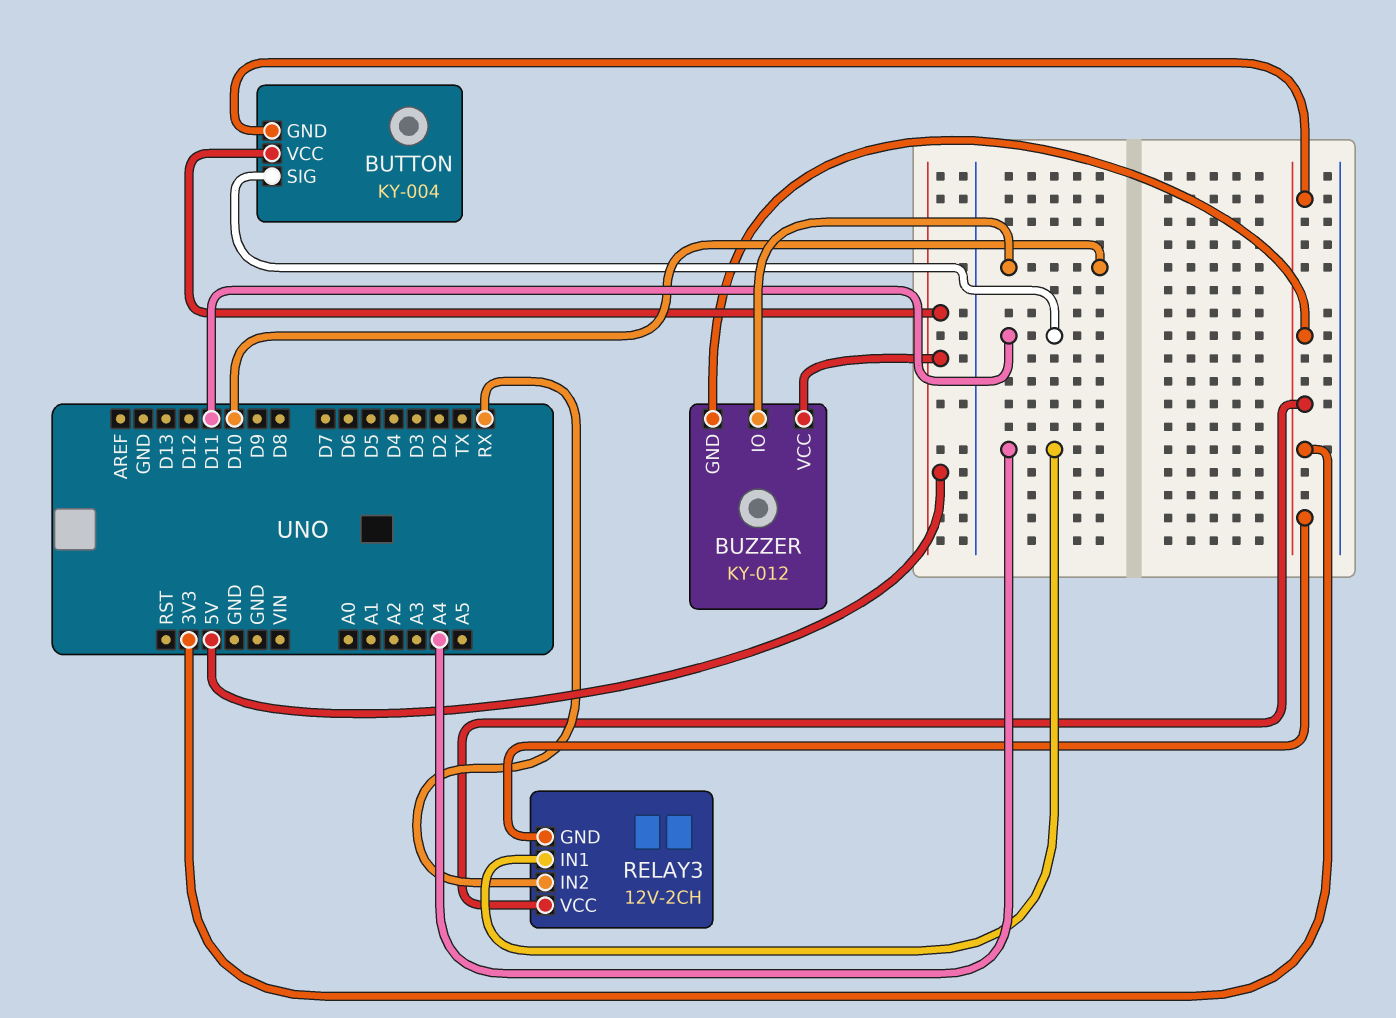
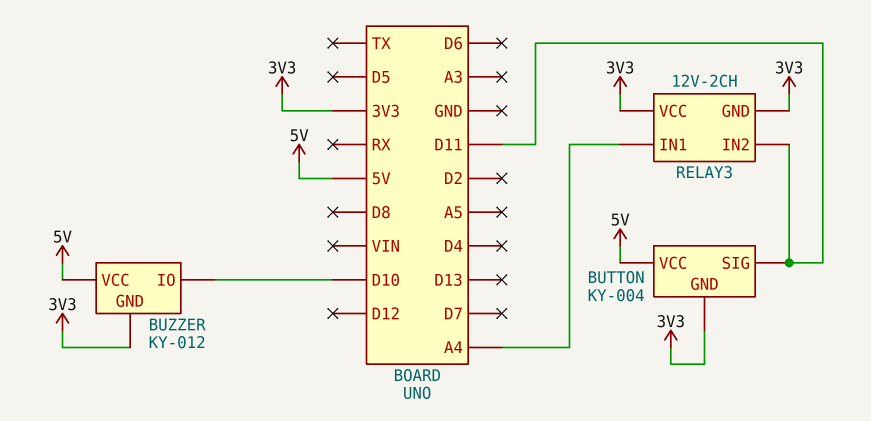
RELAY3 pin IN2: RX -> D11

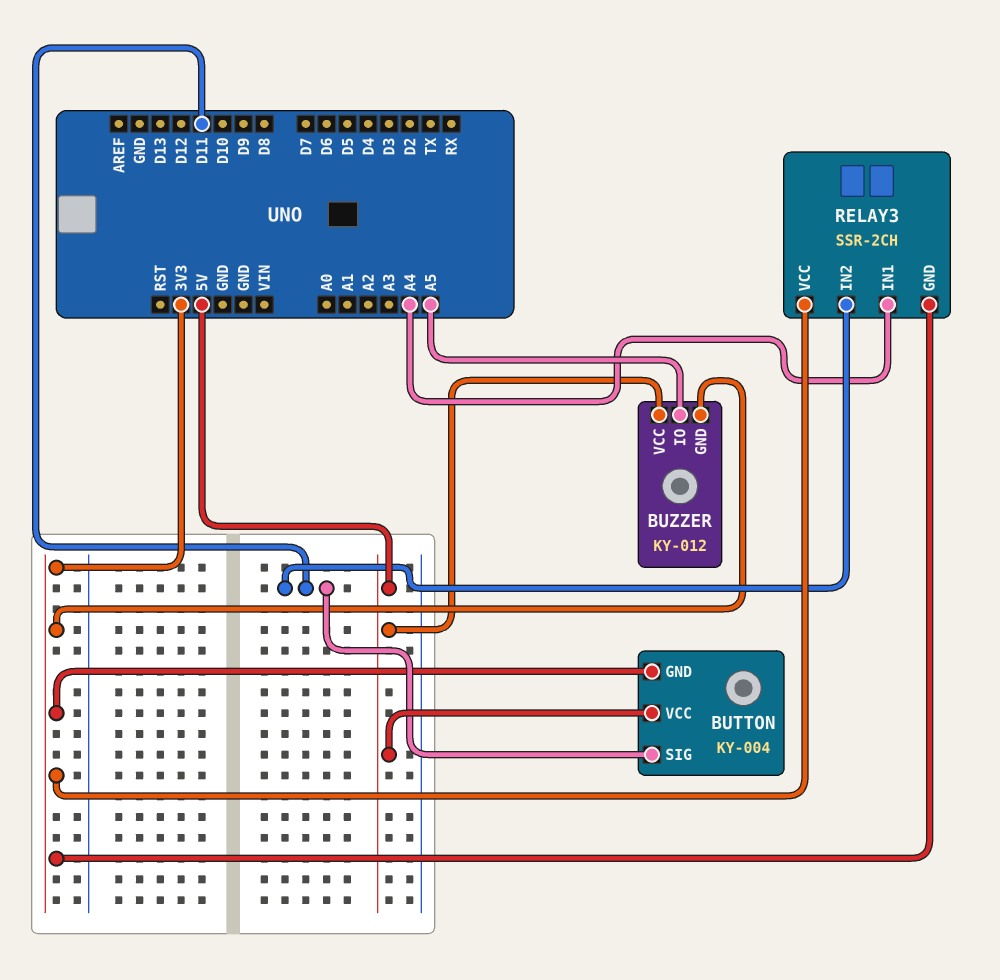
BUZZER pin IO: D10 -> A5
RELAY3: 12V-2CH -> SSR-2CH

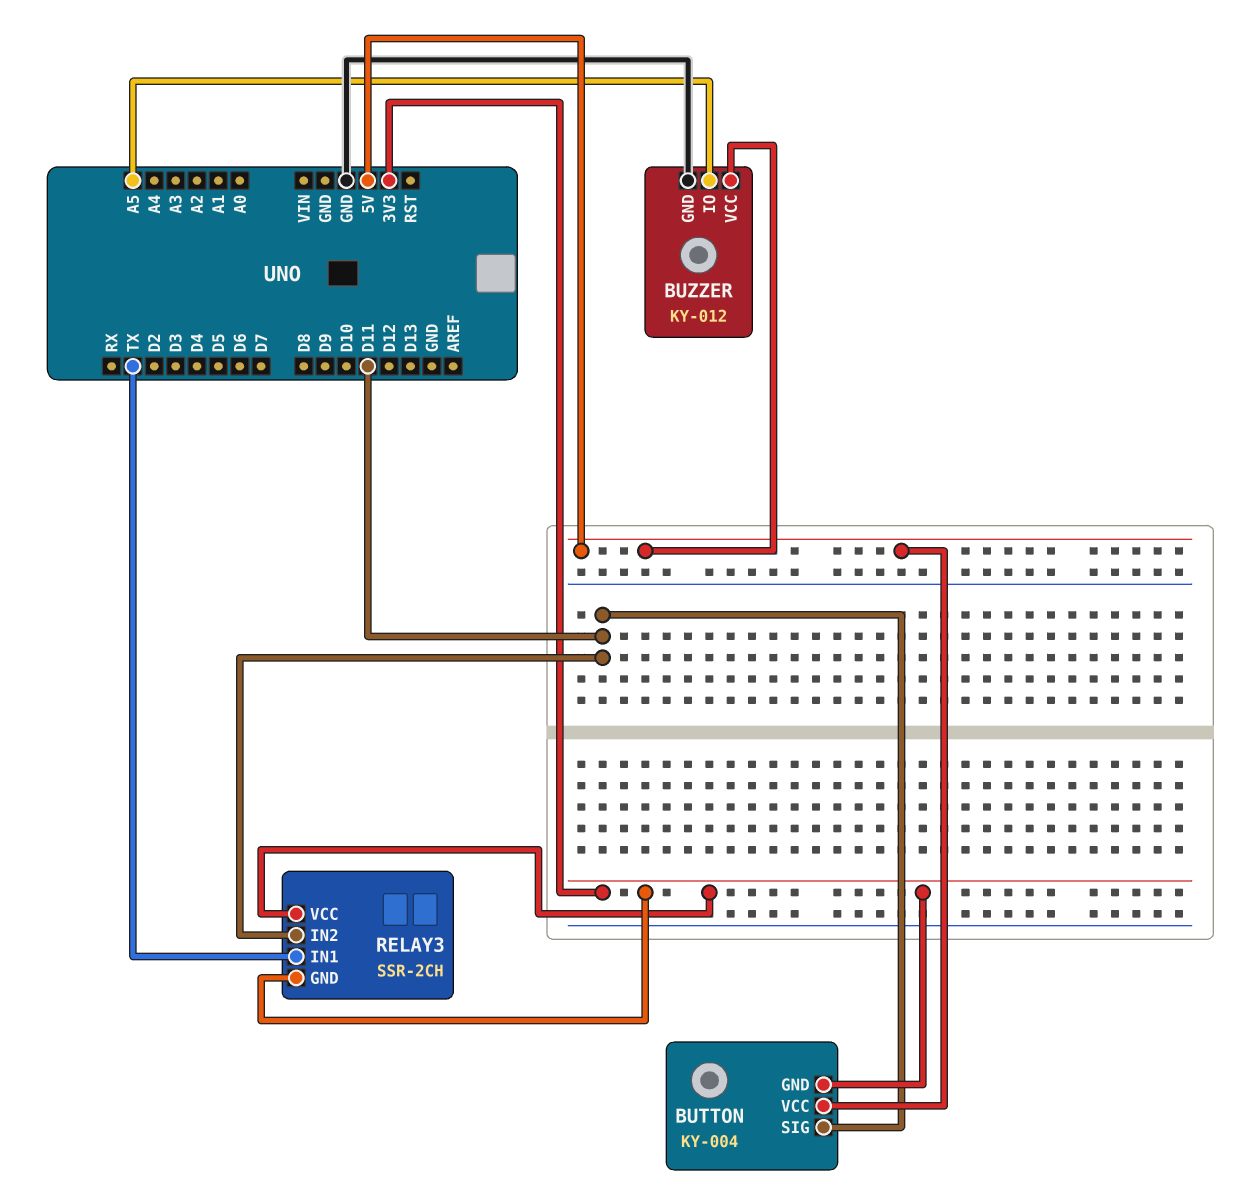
BUZZER pin GND: 3V3 -> GND
RELAY3 pin IN1: A4 -> TX

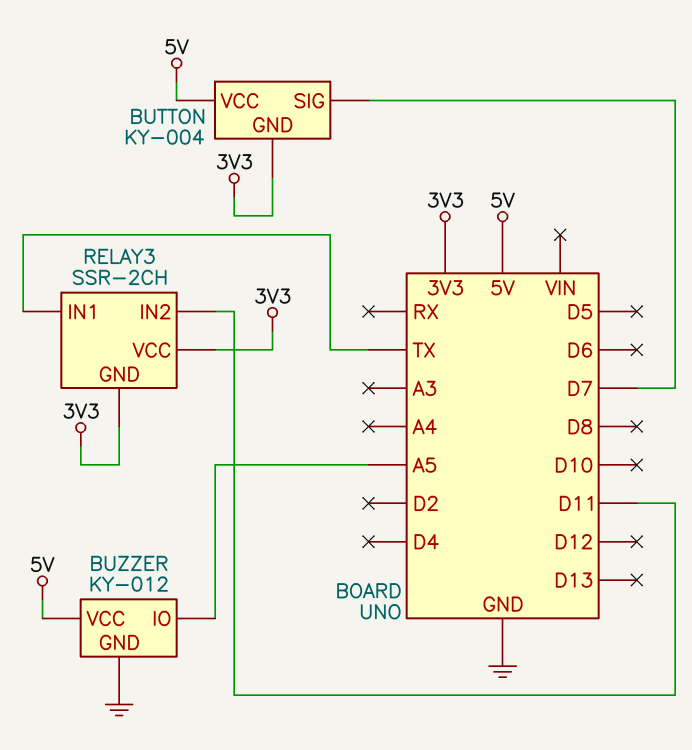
BUTTON pin SIG: D11 -> D7

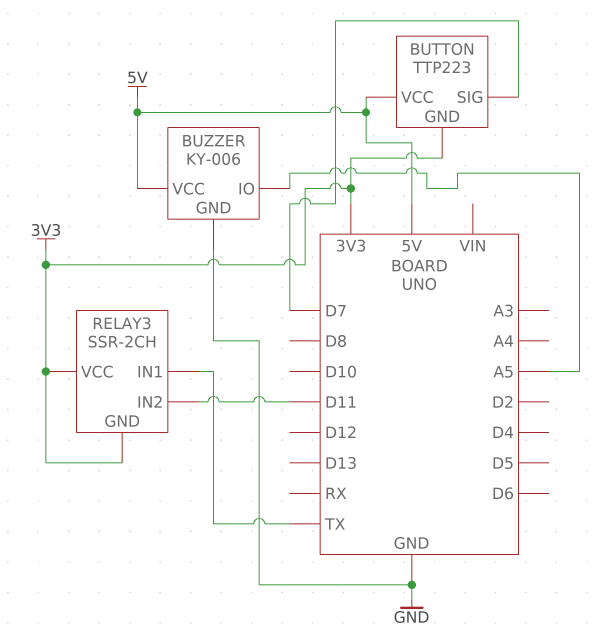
BUTTON: KY-004 -> TTP223
BUZZER: KY-012 -> KY-006

